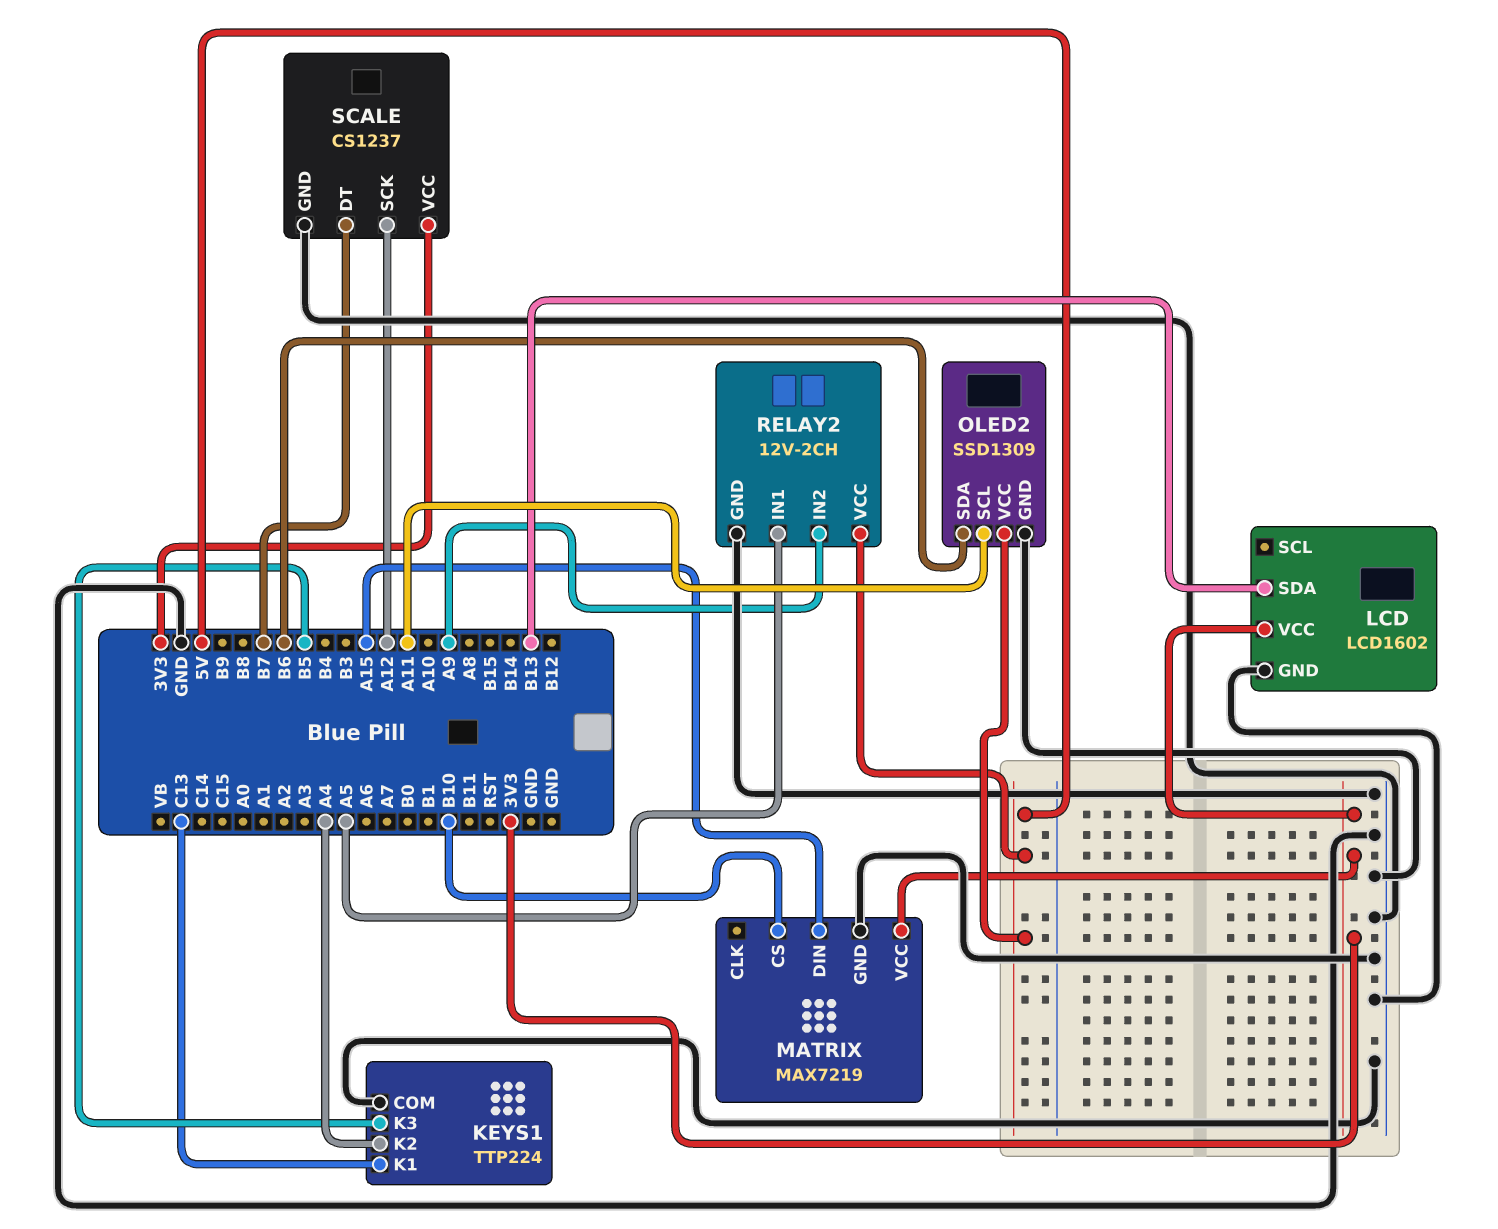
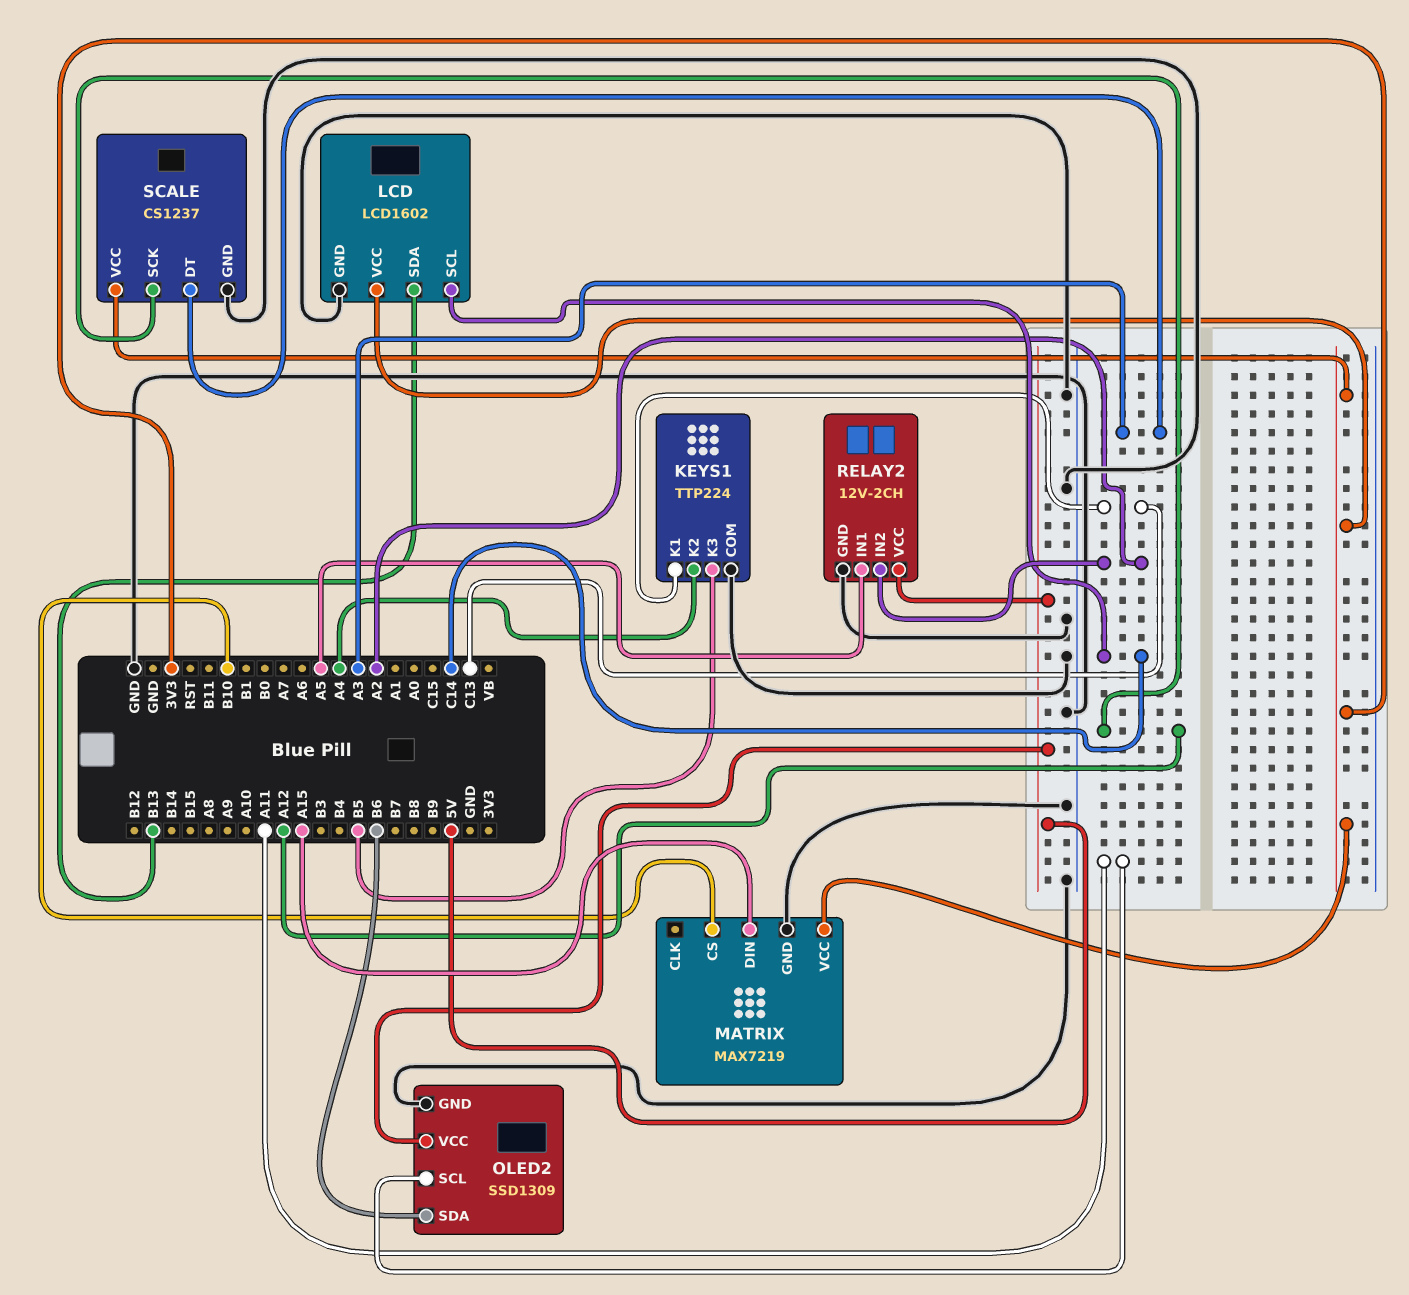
LCD pin SCL: none -> C14
RELAY2 pin IN2: A9 -> A2
SCALE pin DT: B7 -> A3

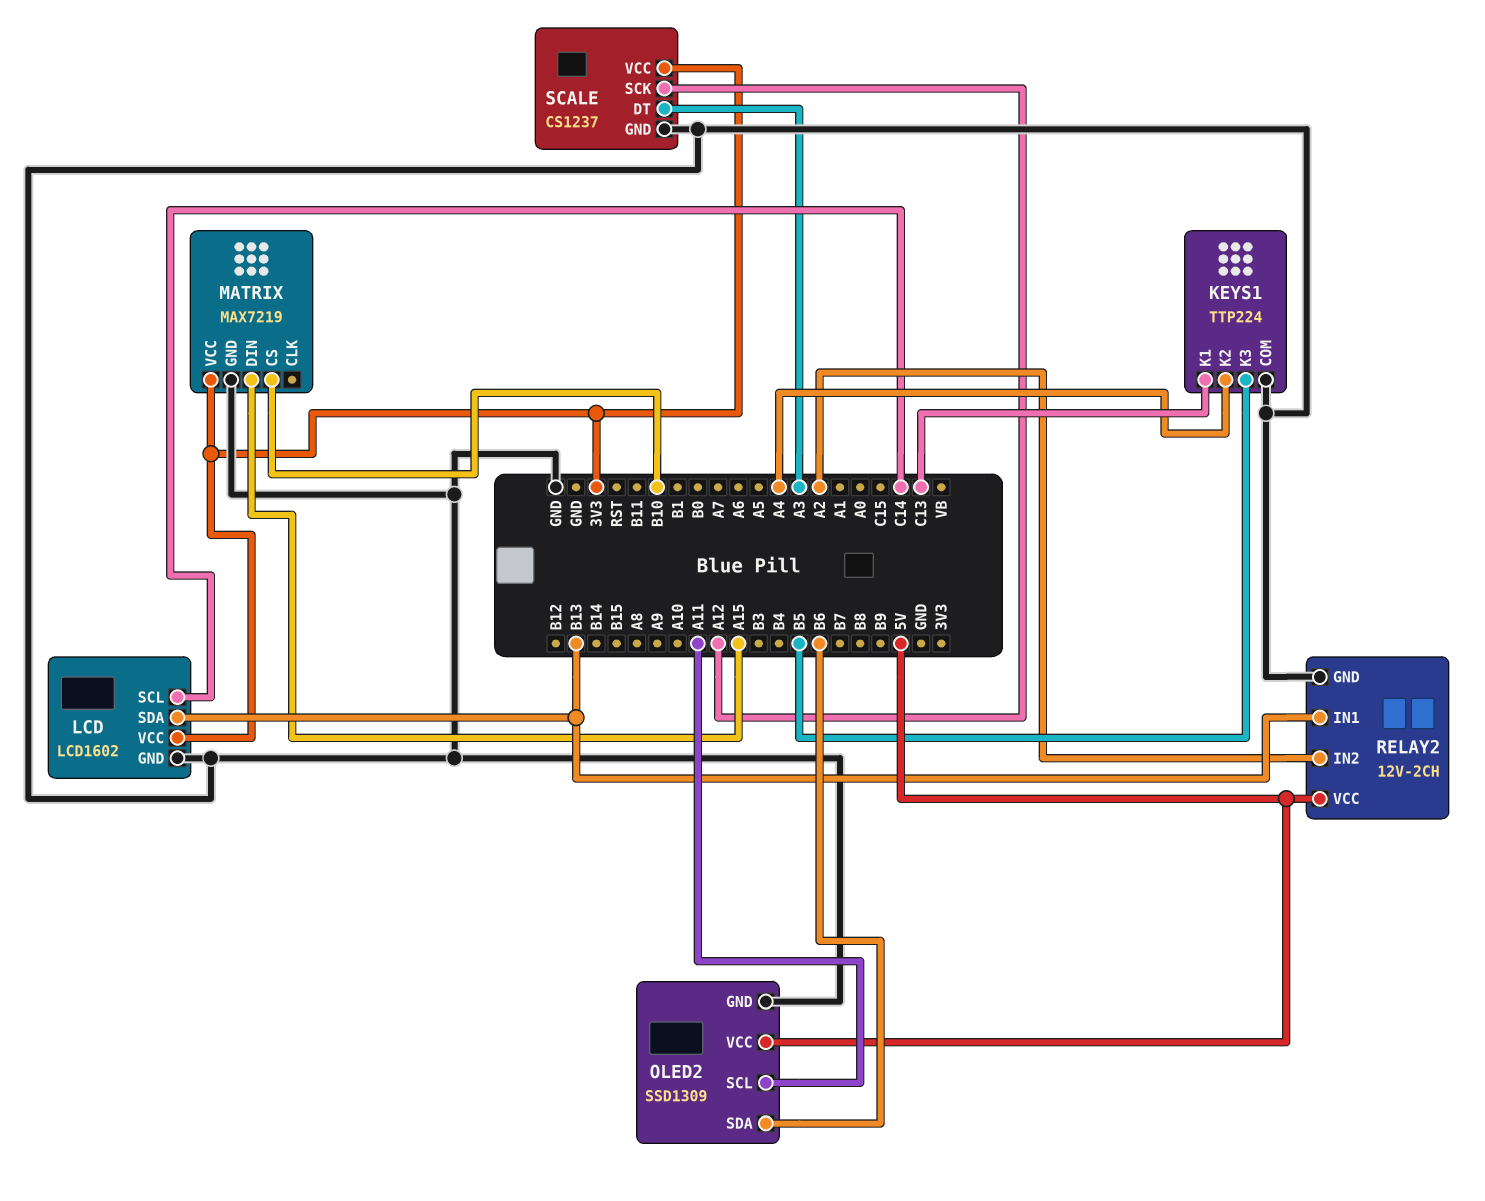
RELAY2 pin IN1: A5 -> B13

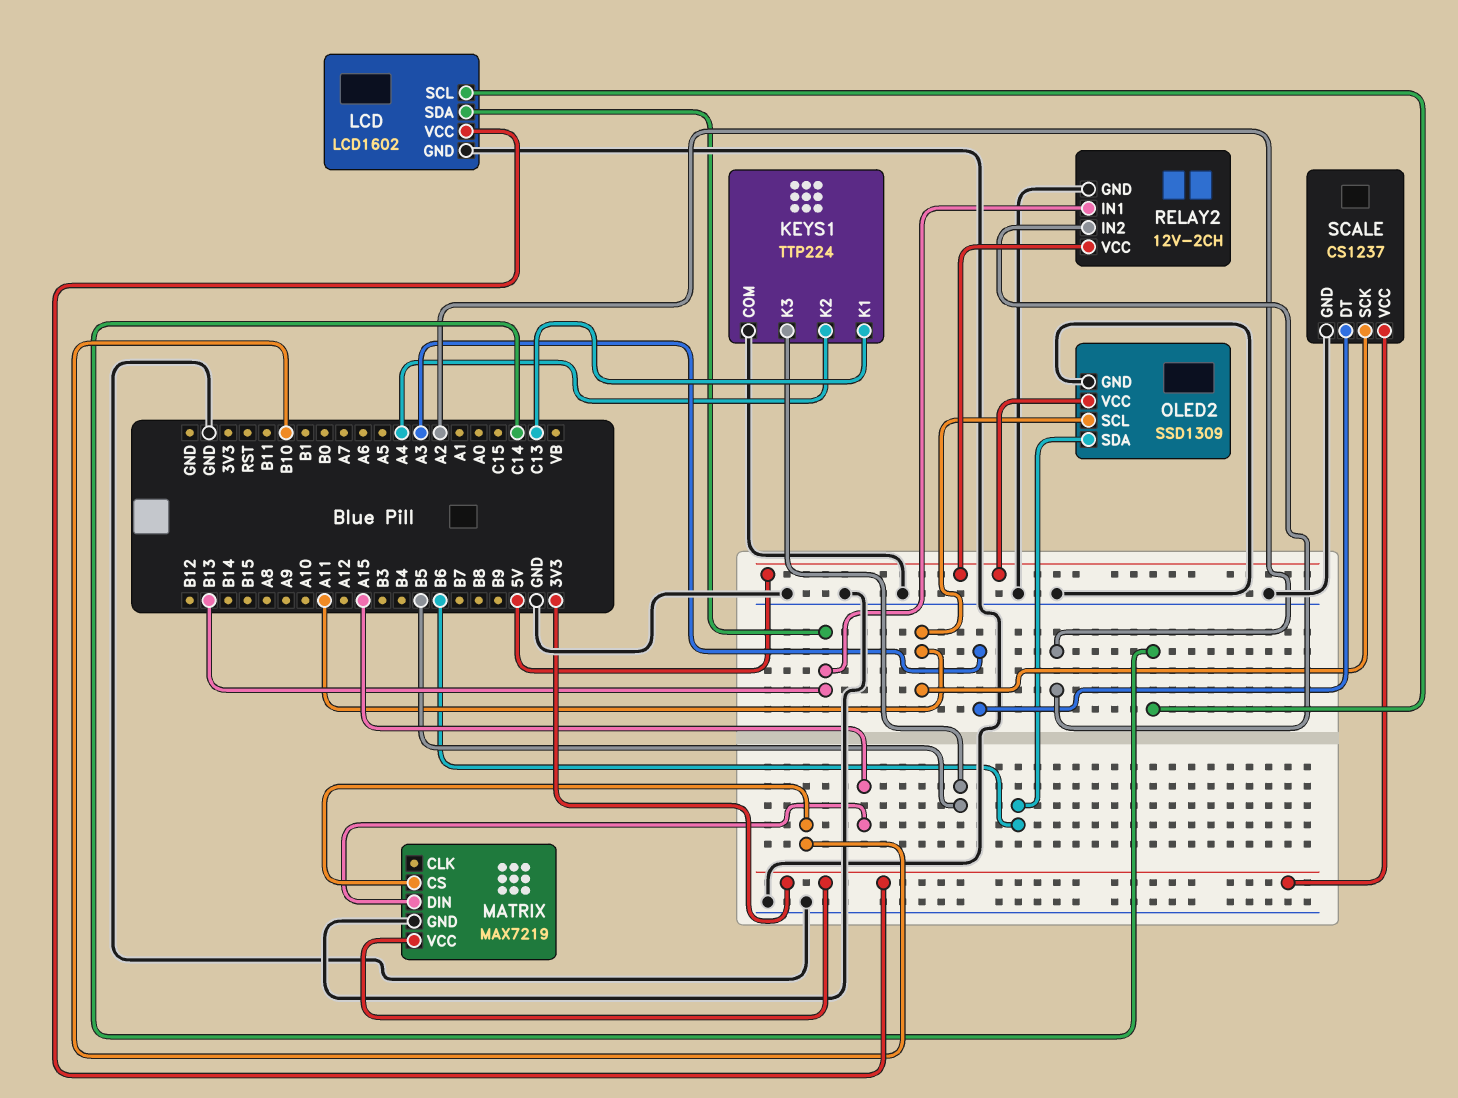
SCALE pin SCK: A12 -> A11

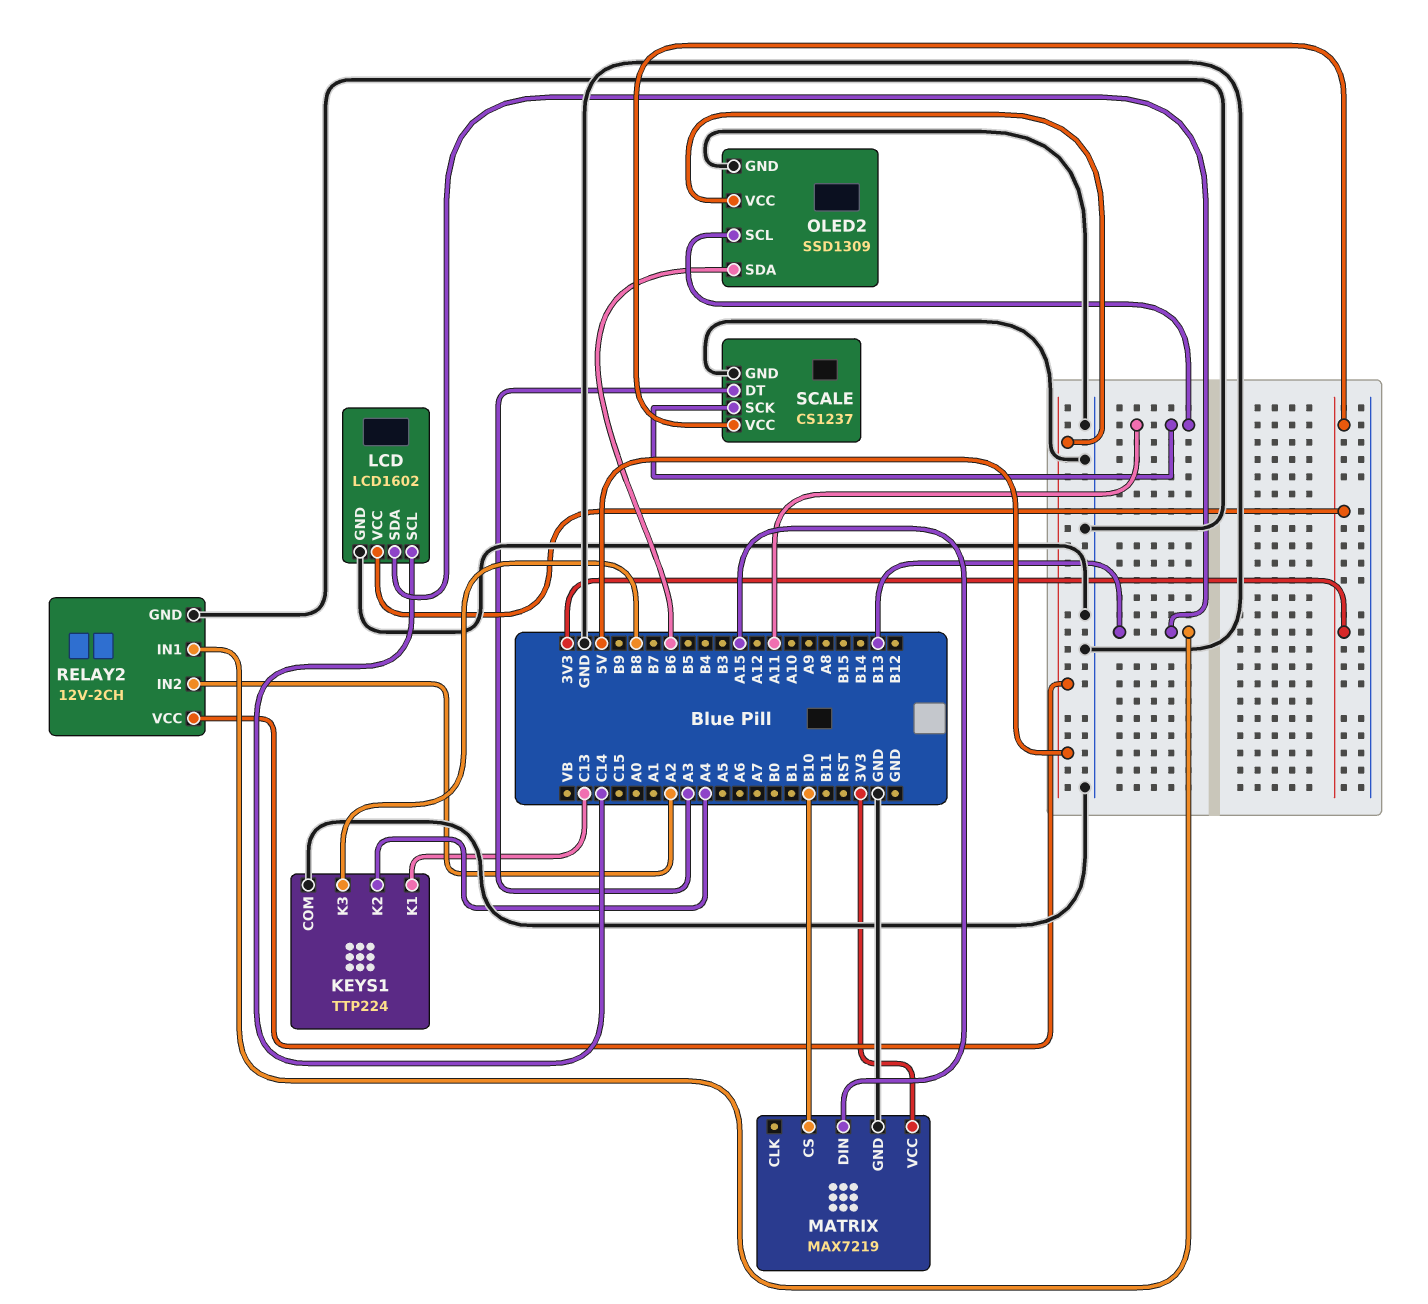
KEYS1 pin K3: B5 -> B8

